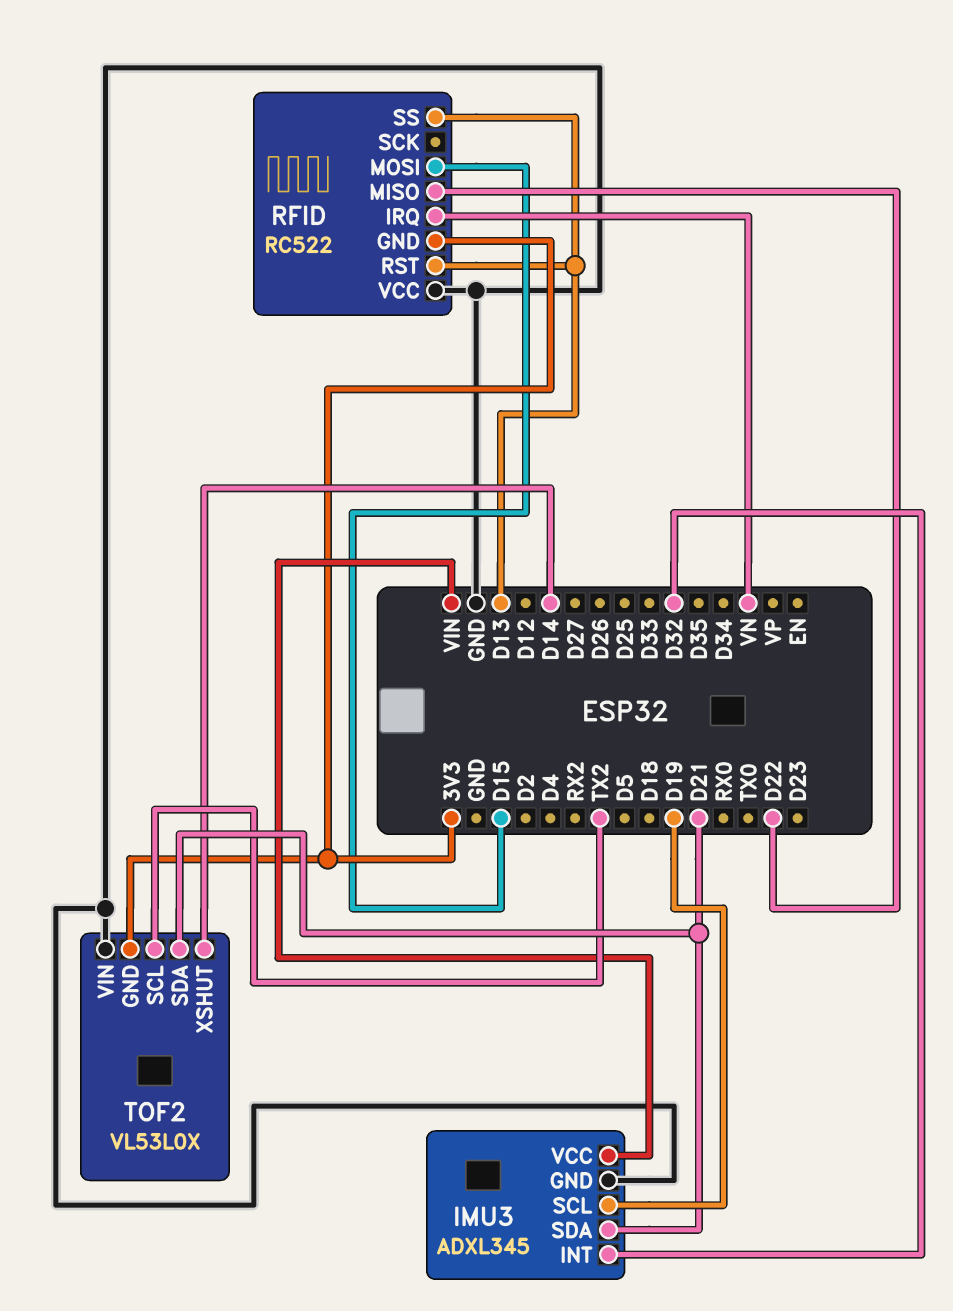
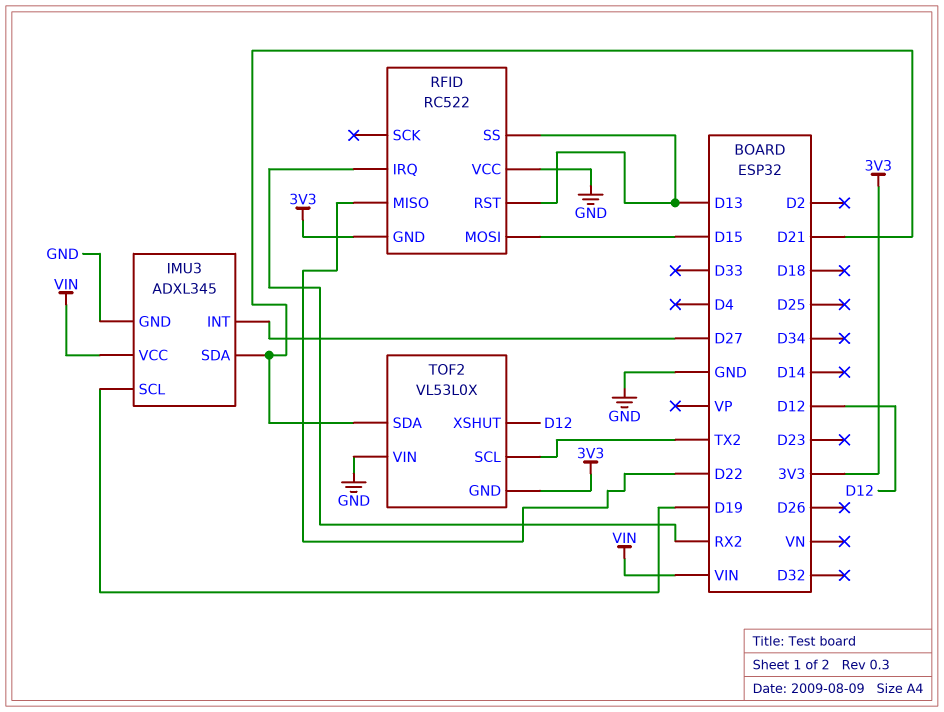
IMU3 pin INT: D32 -> D27
RFID pin IRQ: VN -> RX2
TOF2 pin XSHUT: D14 -> D12

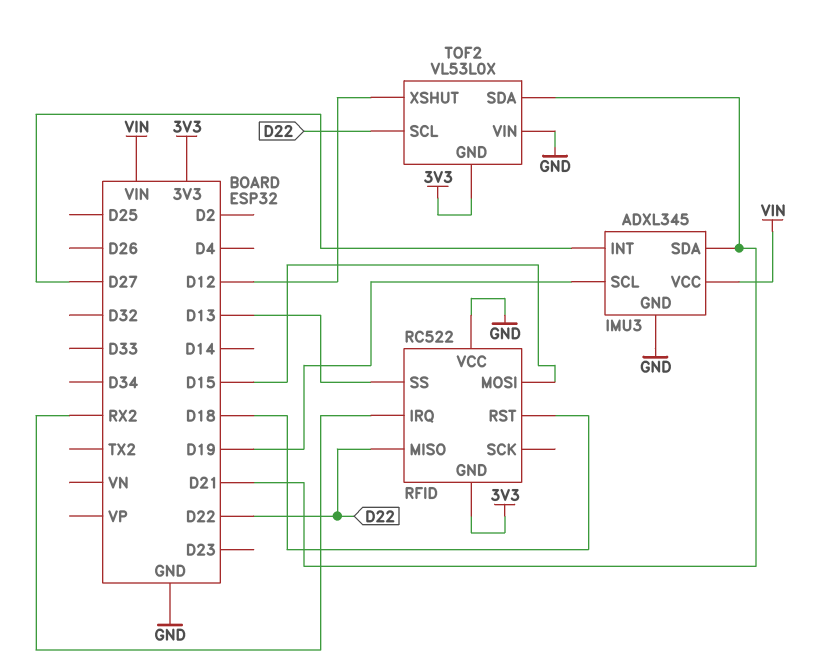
RFID pin RST: D13 -> D18
TOF2 pin SCL: TX2 -> D22

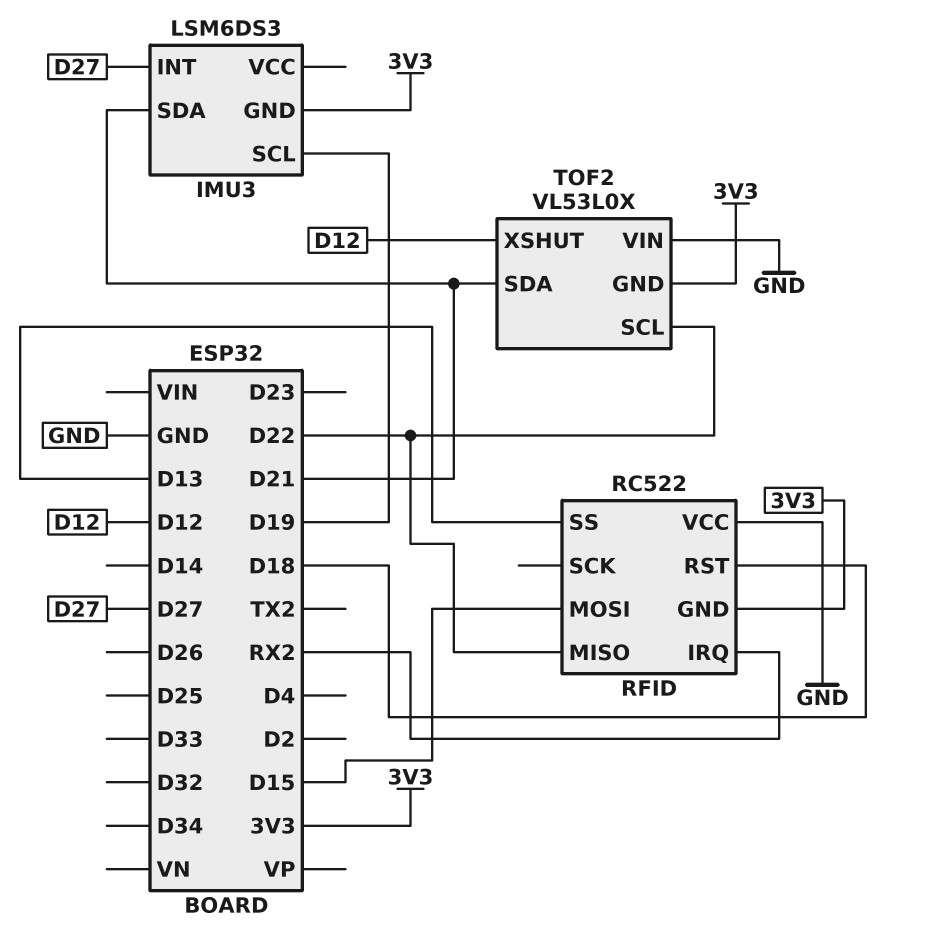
IMU3: ADXL345 -> LSM6DS3
IMU3 pin GND: GND -> 3V3
IMU3 pin VCC: VIN -> none

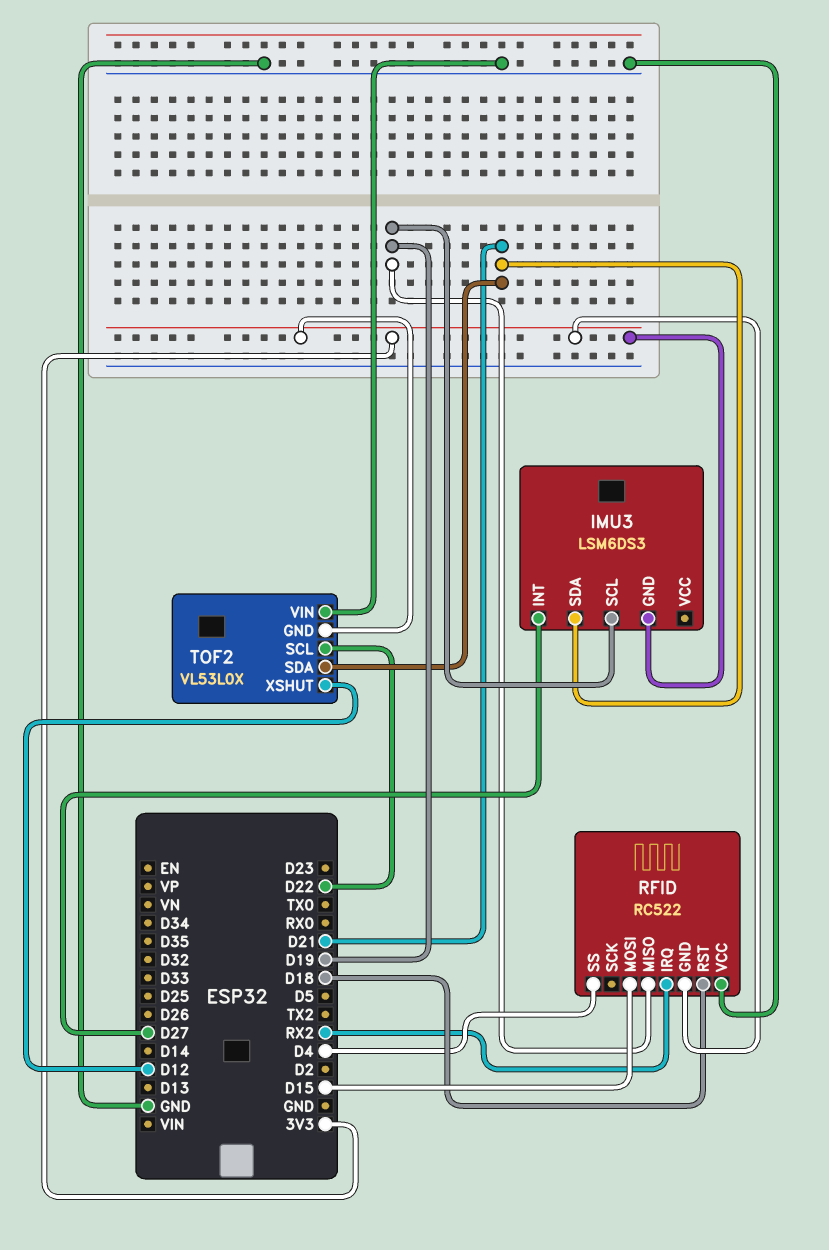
RFID pin MISO: D22 -> D19
RFID pin SS: D13 -> D4

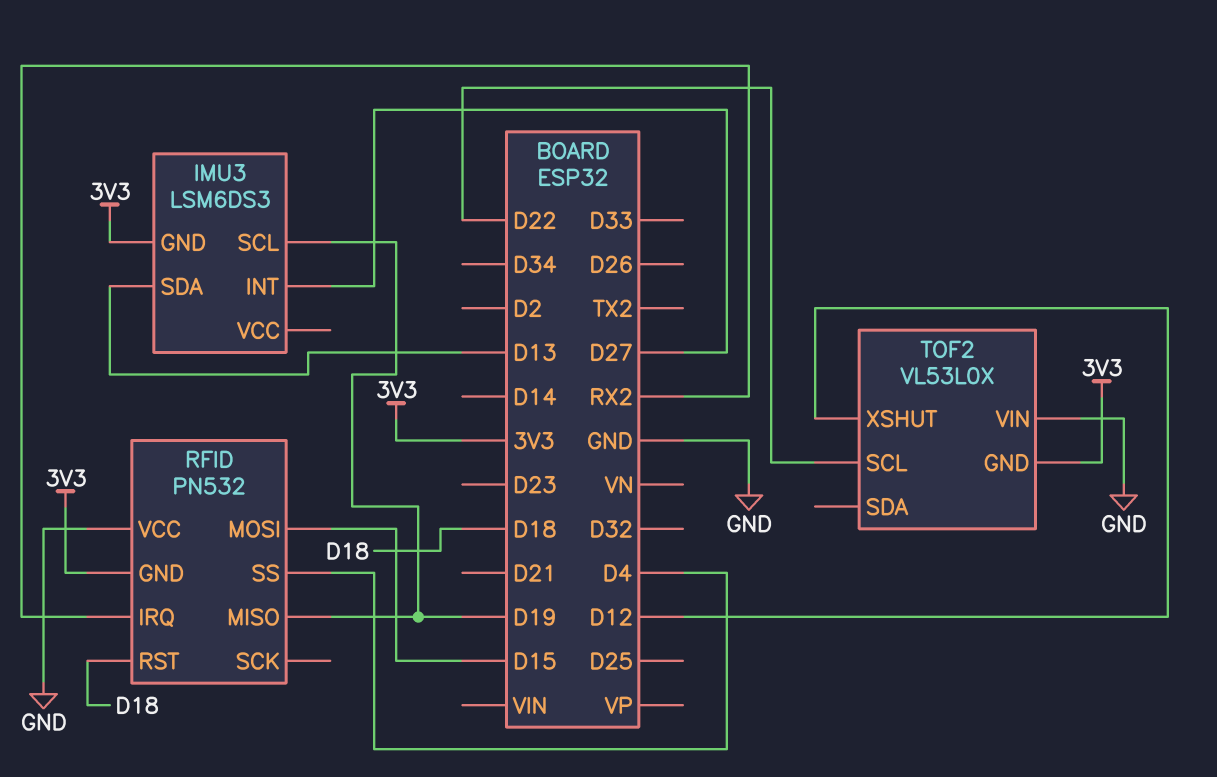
IMU3 pin SDA: D21 -> D13
RFID: RC522 -> PN532
TOF2 pin SDA: D21 -> none

